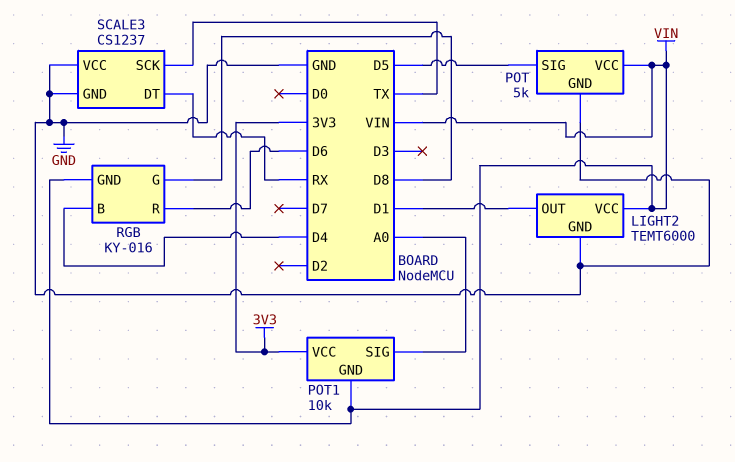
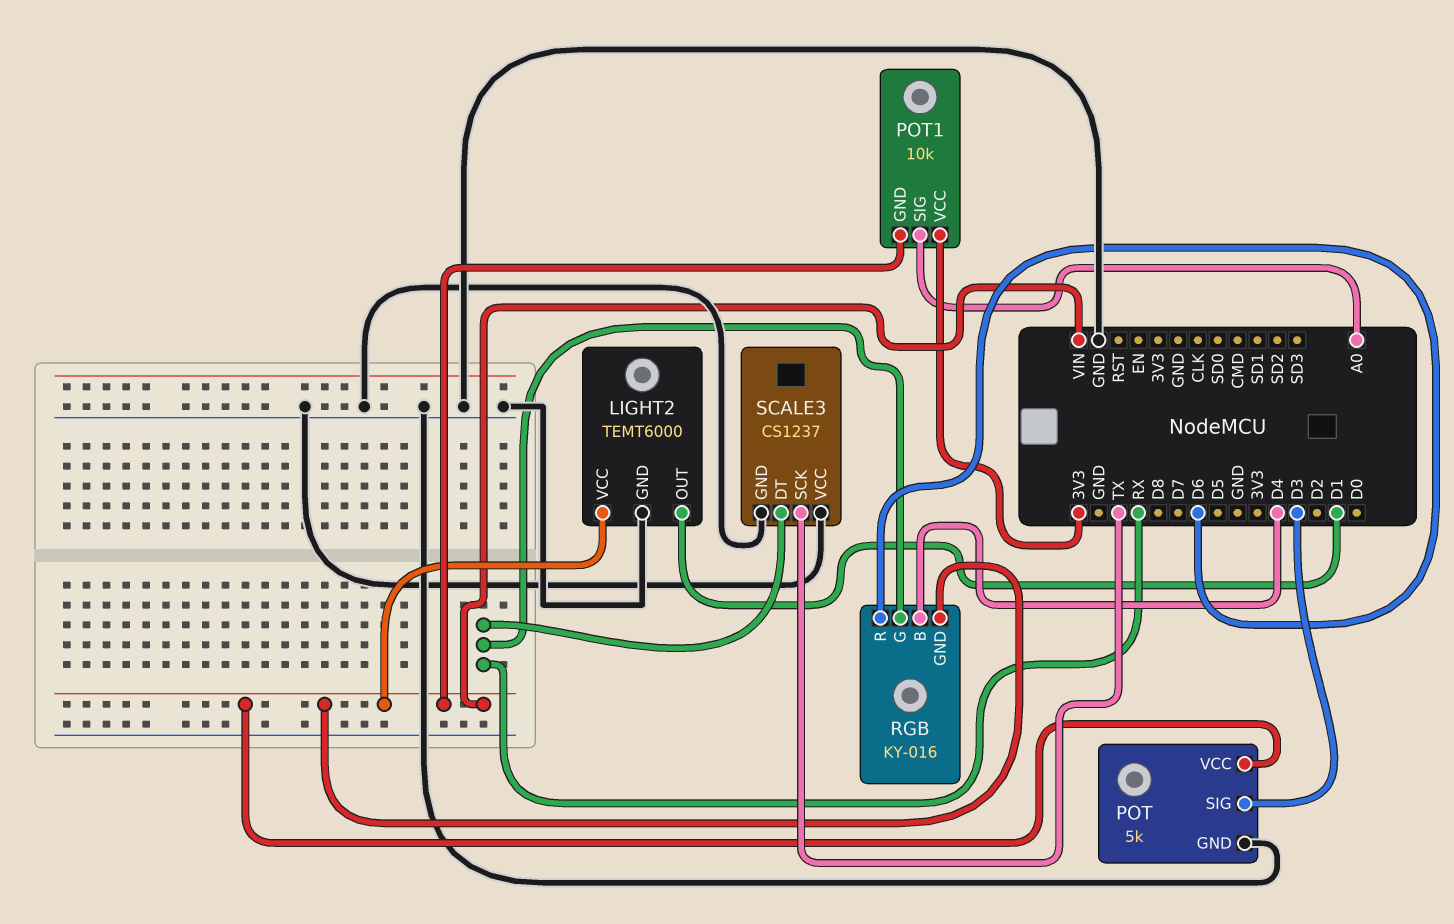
POT pin SIG: D5 -> D3
RGB pin G: D8 -> RX

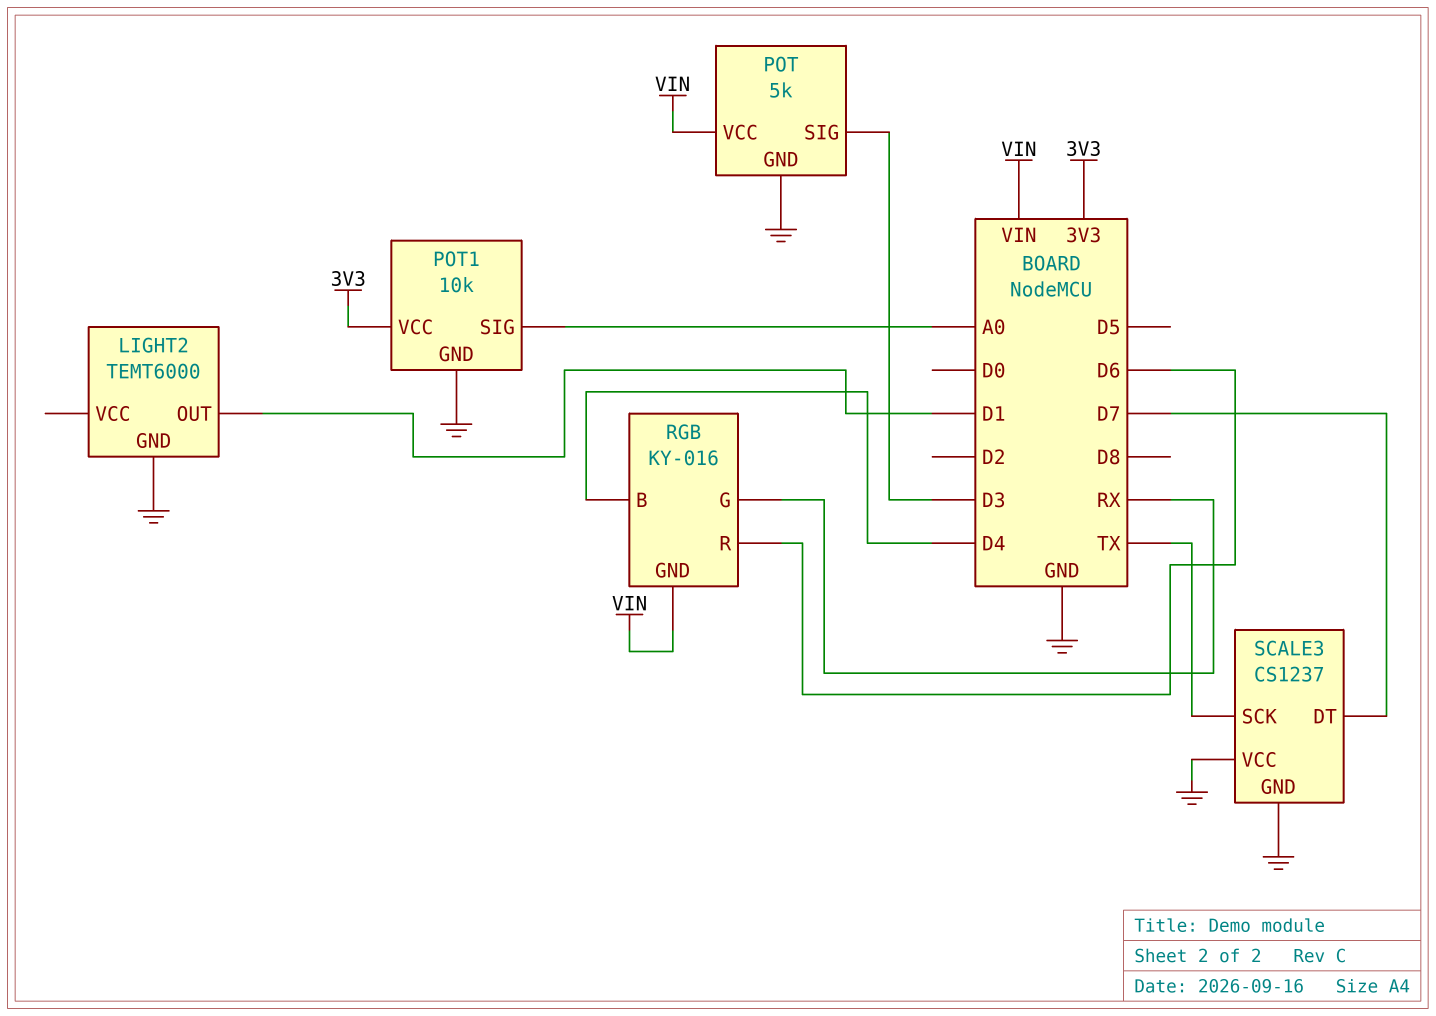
LIGHT2 pin VCC: VIN -> none
POT1 pin GND: VIN -> GND
SCALE3 pin DT: RX -> D7

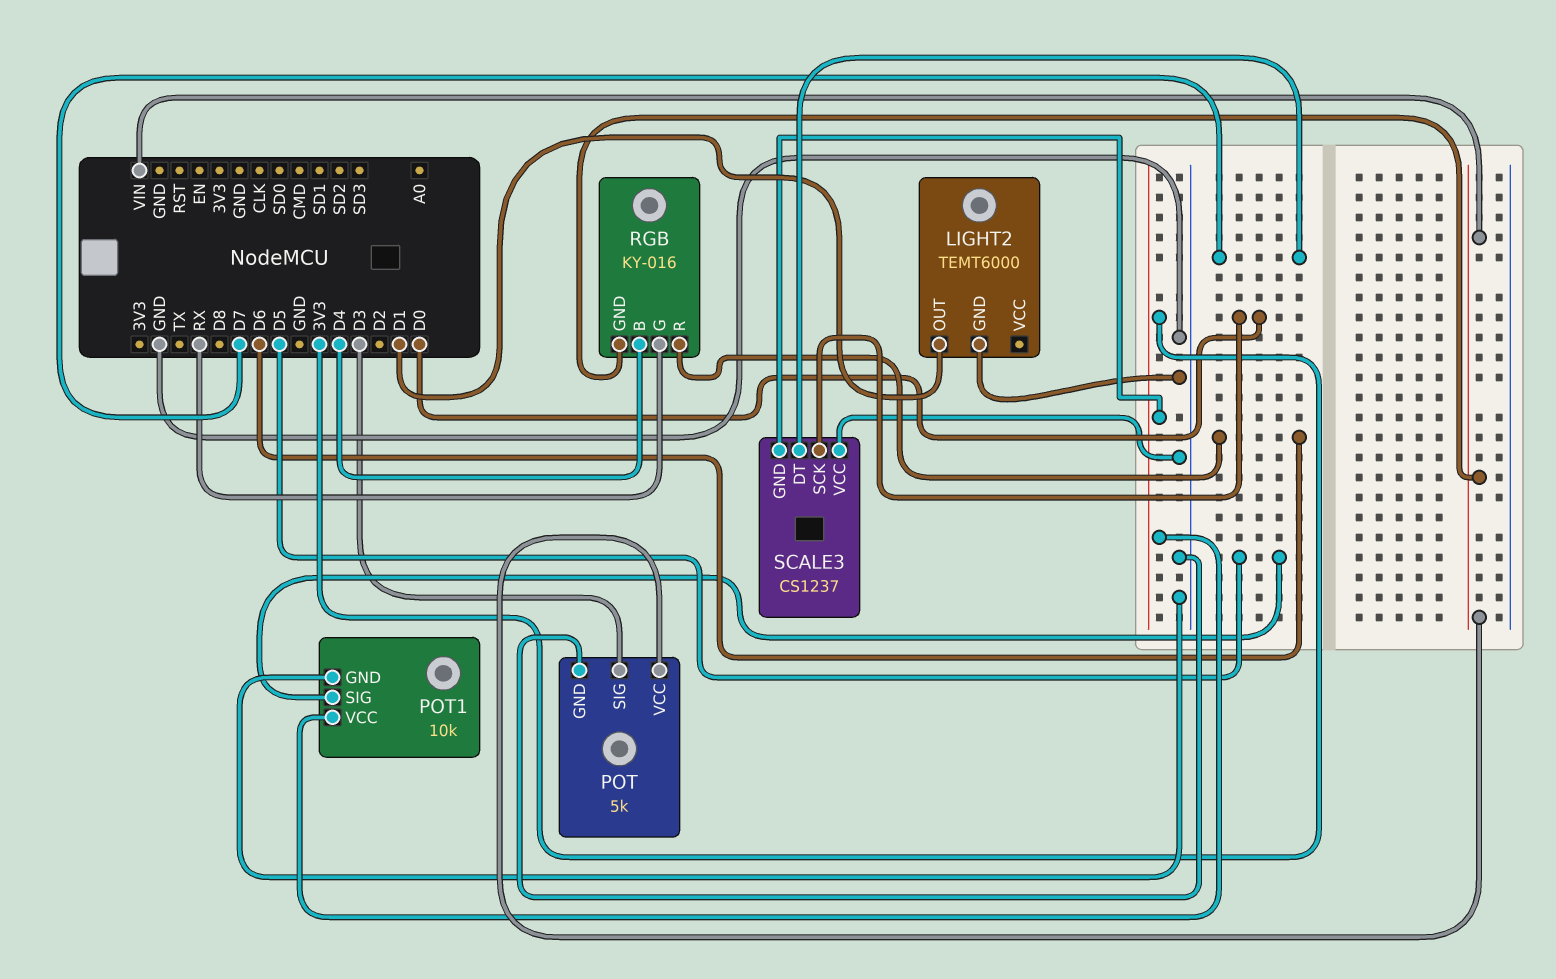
POT1 pin SIG: A0 -> D5
SCALE3 pin GND: GND -> 3V3
SCALE3 pin SCK: TX -> D0

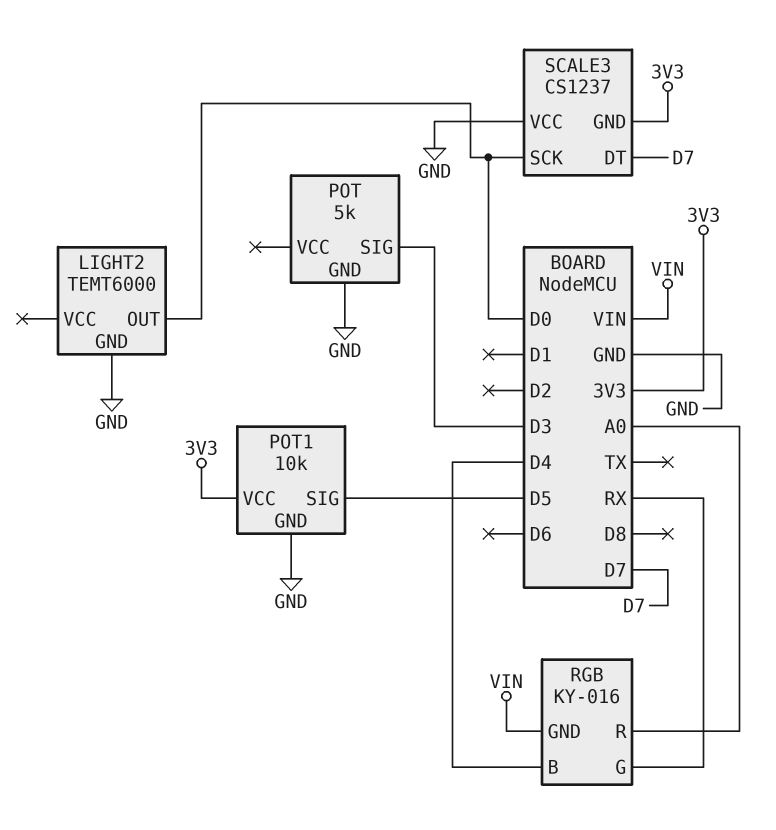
LIGHT2 pin OUT: D1 -> D0
POT pin VCC: VIN -> none
RGB pin R: D6 -> A0

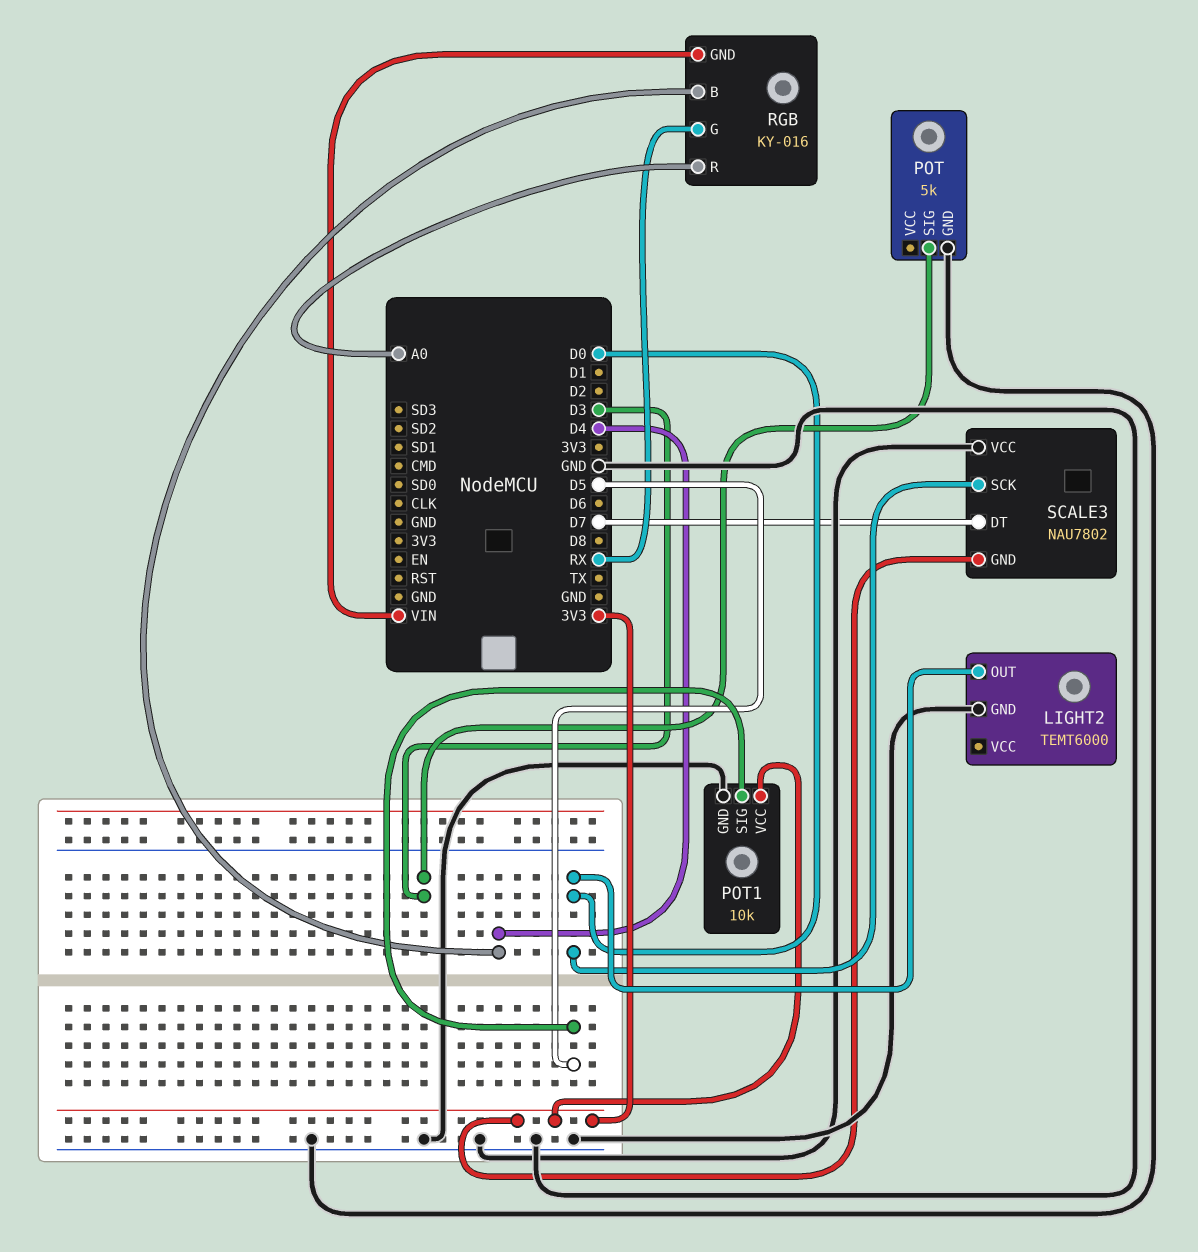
SCALE3: CS1237 -> NAU7802

